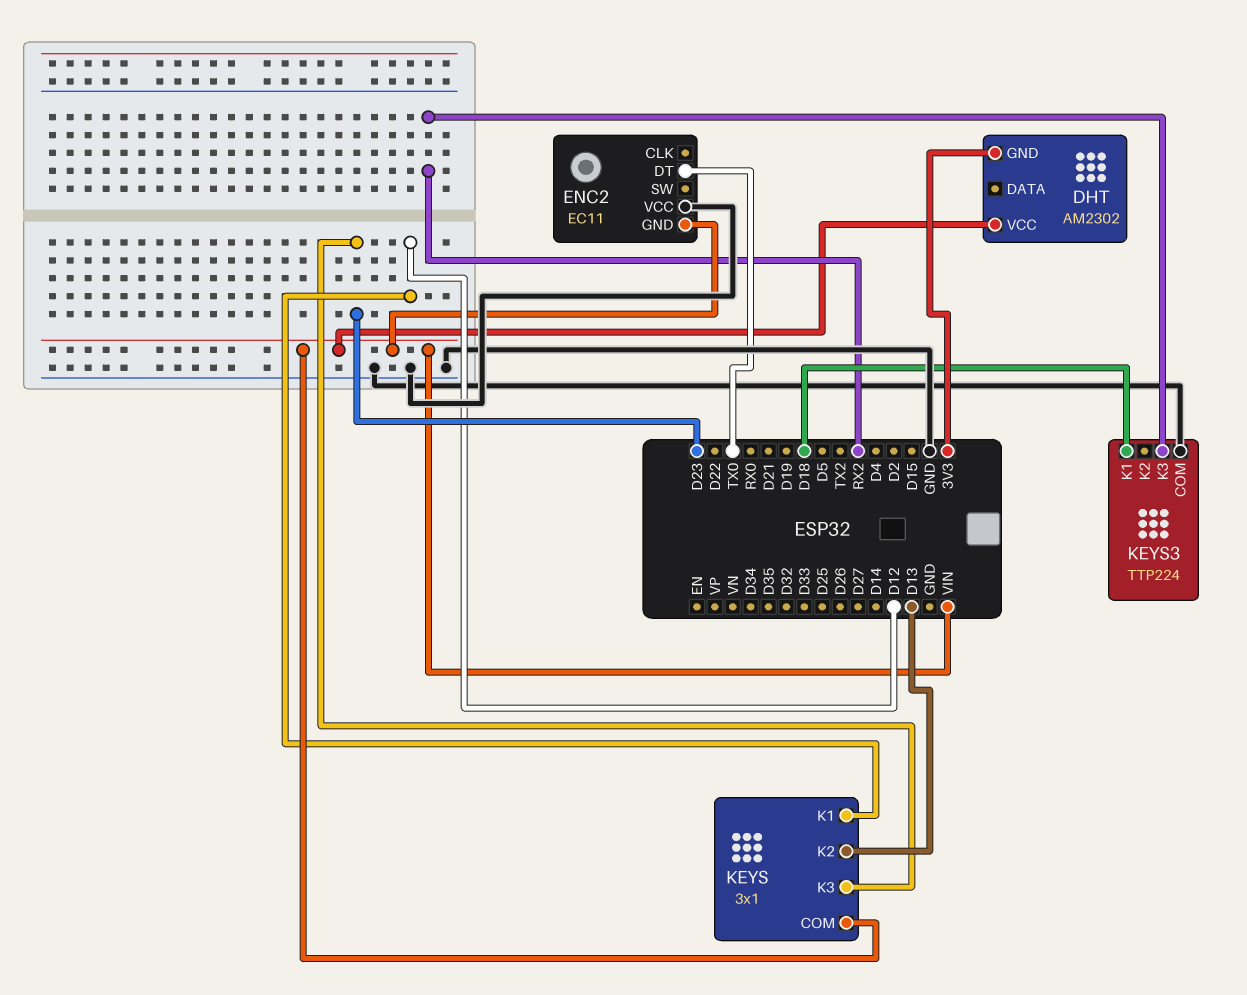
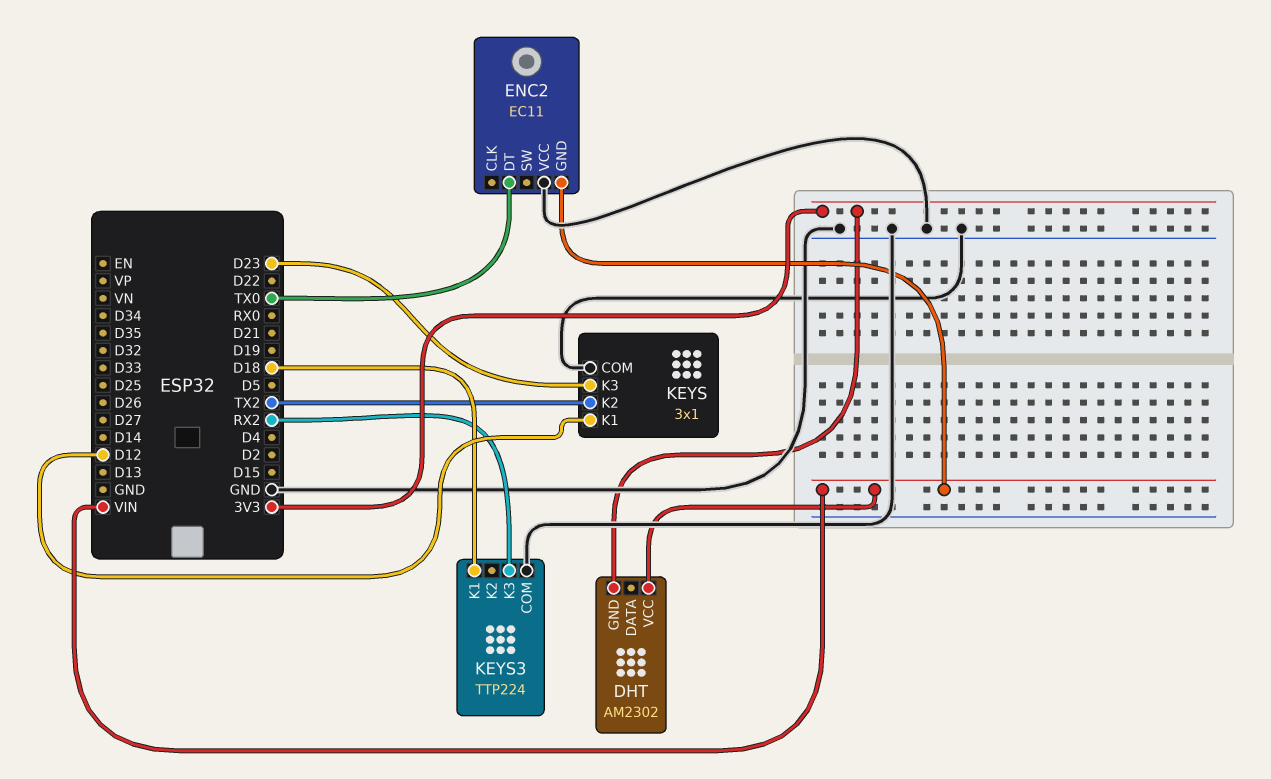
KEYS pin COM: VIN -> GND
KEYS pin K2: D13 -> TX2

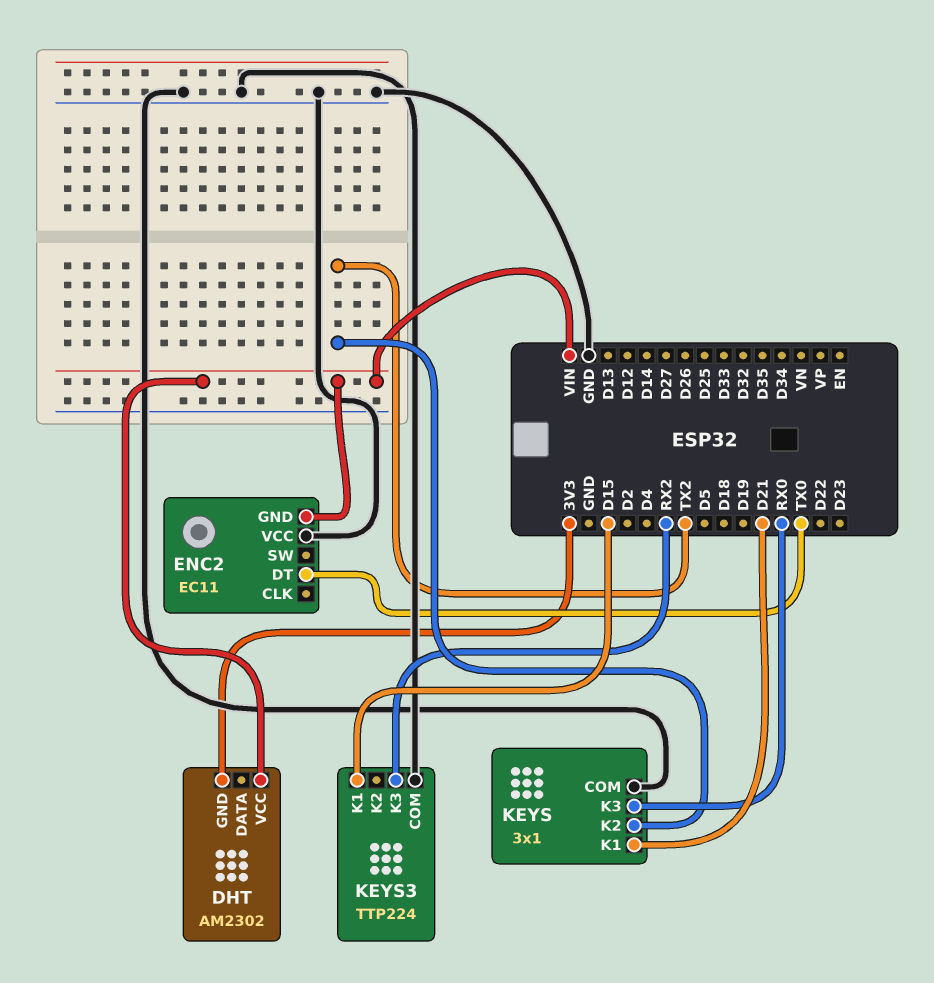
KEYS pin K1: D12 -> D21
KEYS pin K3: D23 -> RX0
KEYS3 pin K1: D18 -> D15

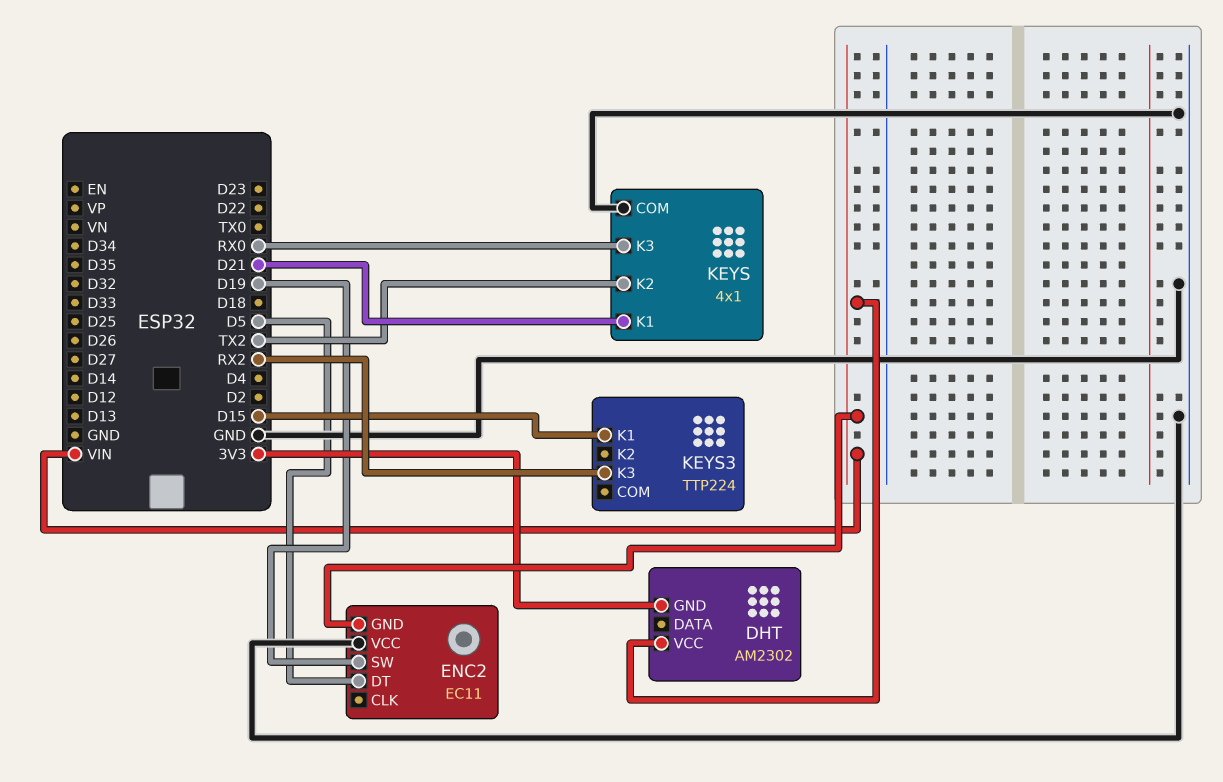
ENC2 pin DT: TX0 -> D5
ENC2 pin SW: none -> D19
KEYS: 3x1 -> 4x1
KEYS3 pin COM: GND -> none

